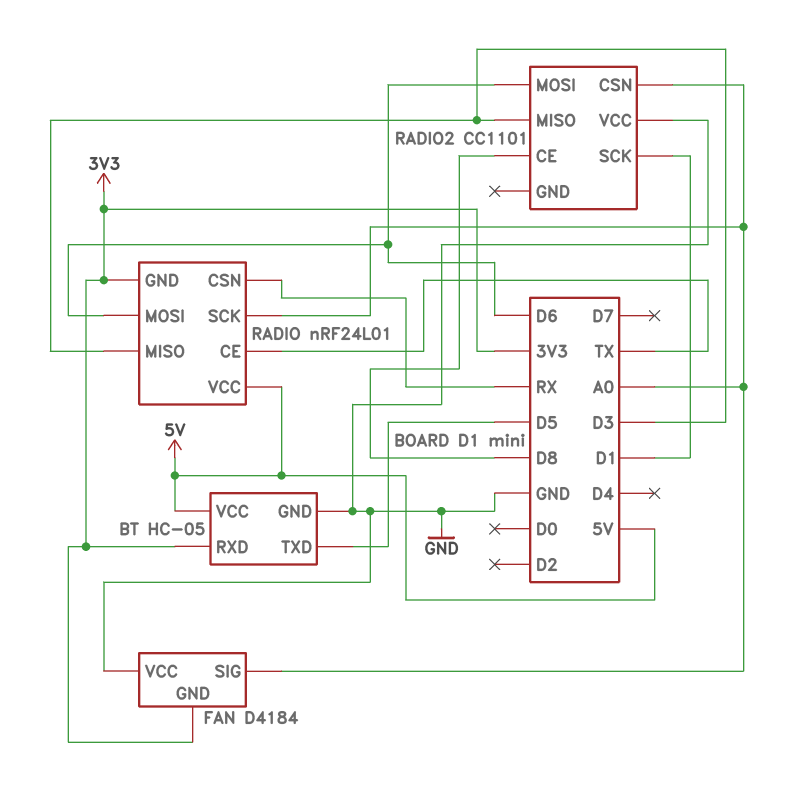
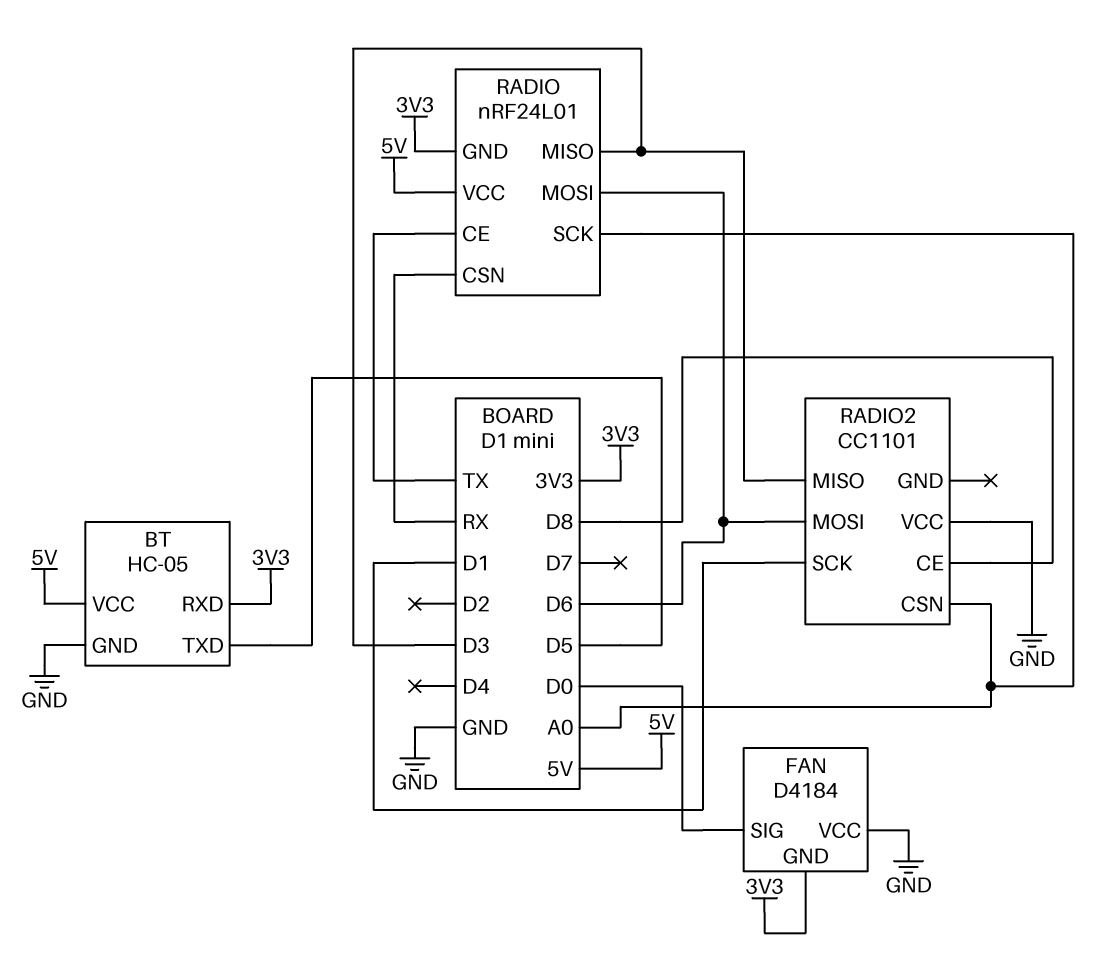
FAN pin SIG: A0 -> D0

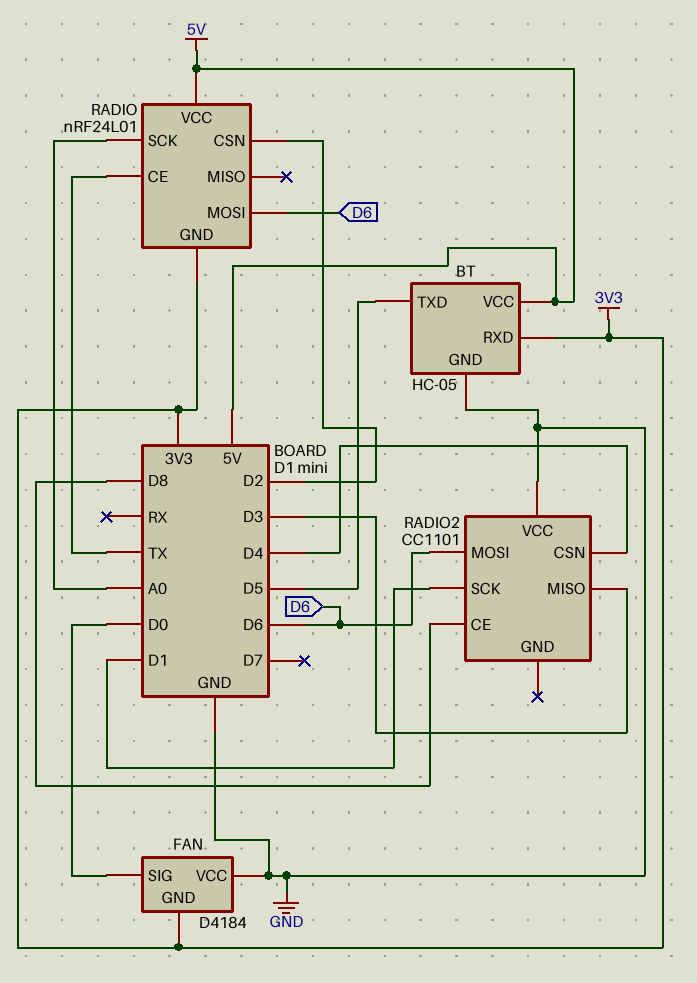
RADIO pin CSN: RX -> D2
RADIO pin MISO: D3 -> none
RADIO2 pin CSN: A0 -> D4

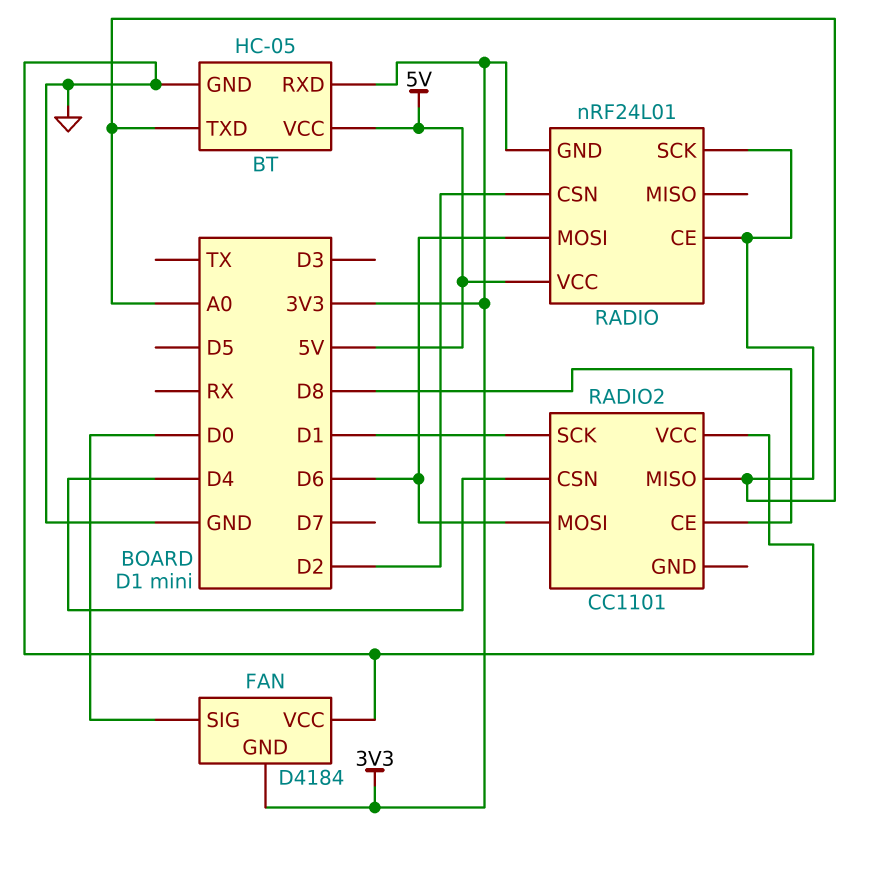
BT pin TXD: D5 -> A0
RADIO pin CE: TX -> A0
RADIO2 pin MISO: D3 -> A0

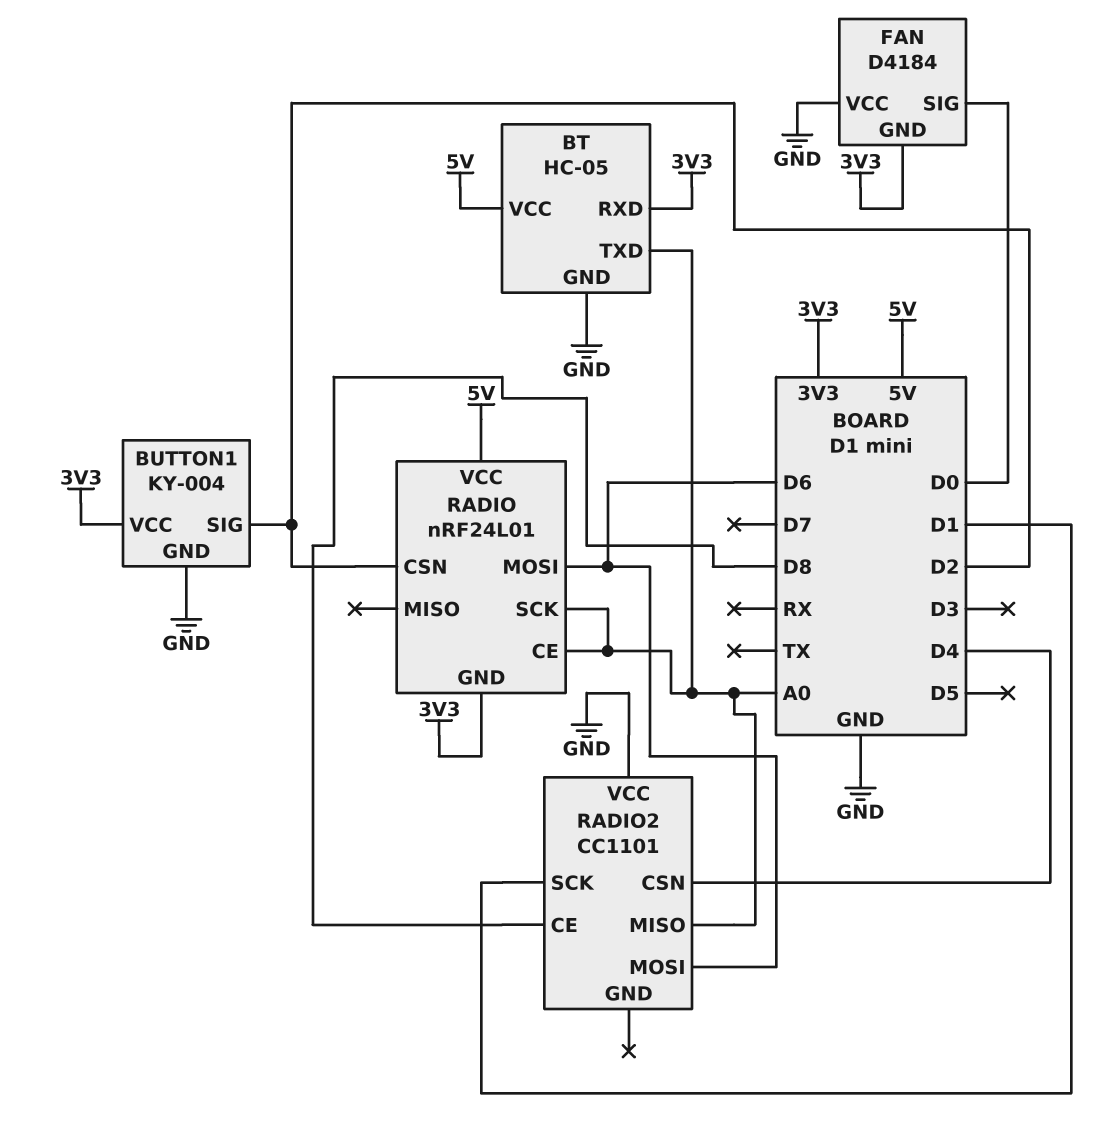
BUTTON1: none -> KY-004
BUTTON1 pin GND: none -> GND
BUTTON1 pin SIG: none -> D2
BUTTON1 pin VCC: none -> 3V3

